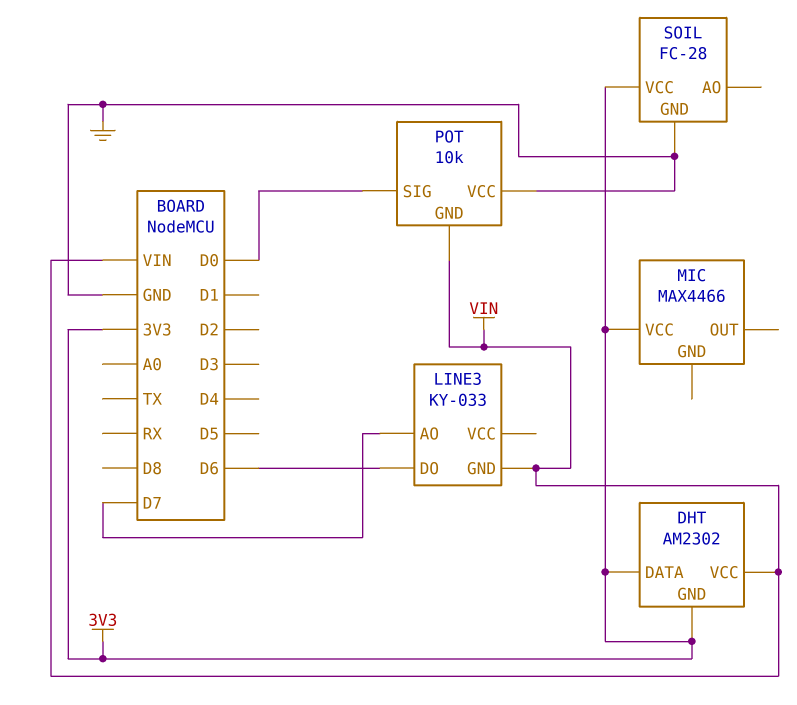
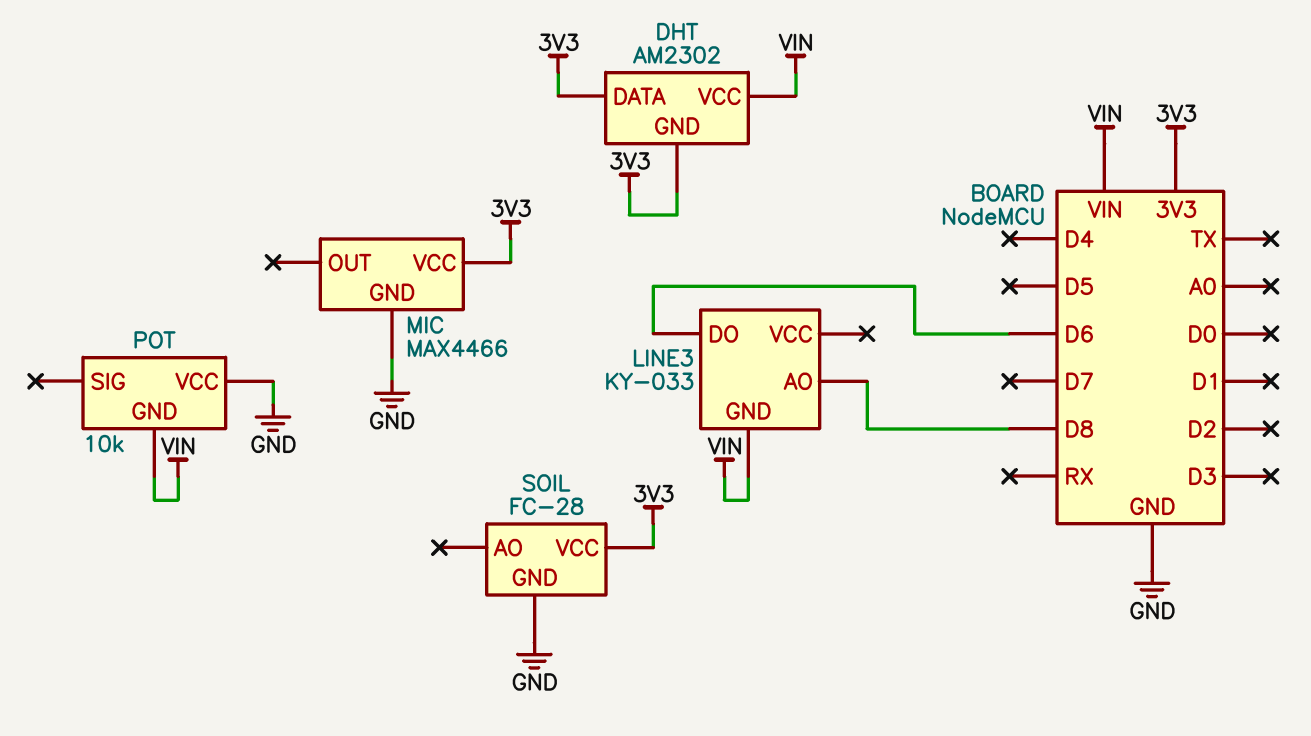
LINE3 pin AO: D7 -> D8
MIC pin GND: none -> GND
POT pin SIG: D0 -> none

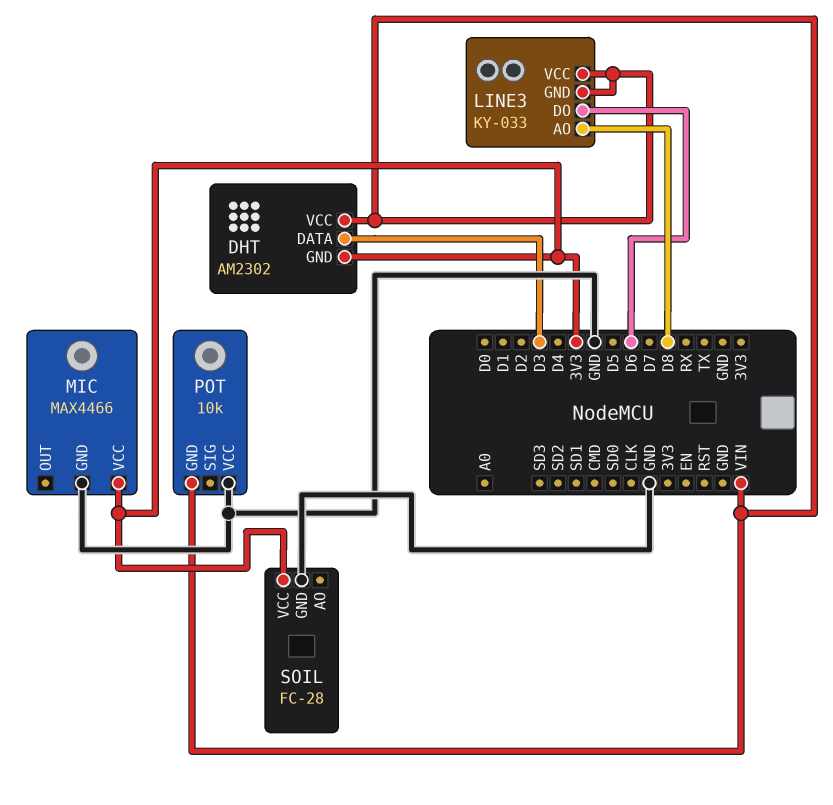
DHT pin DATA: 3V3 -> D3
LINE3 pin VCC: none -> VIN

